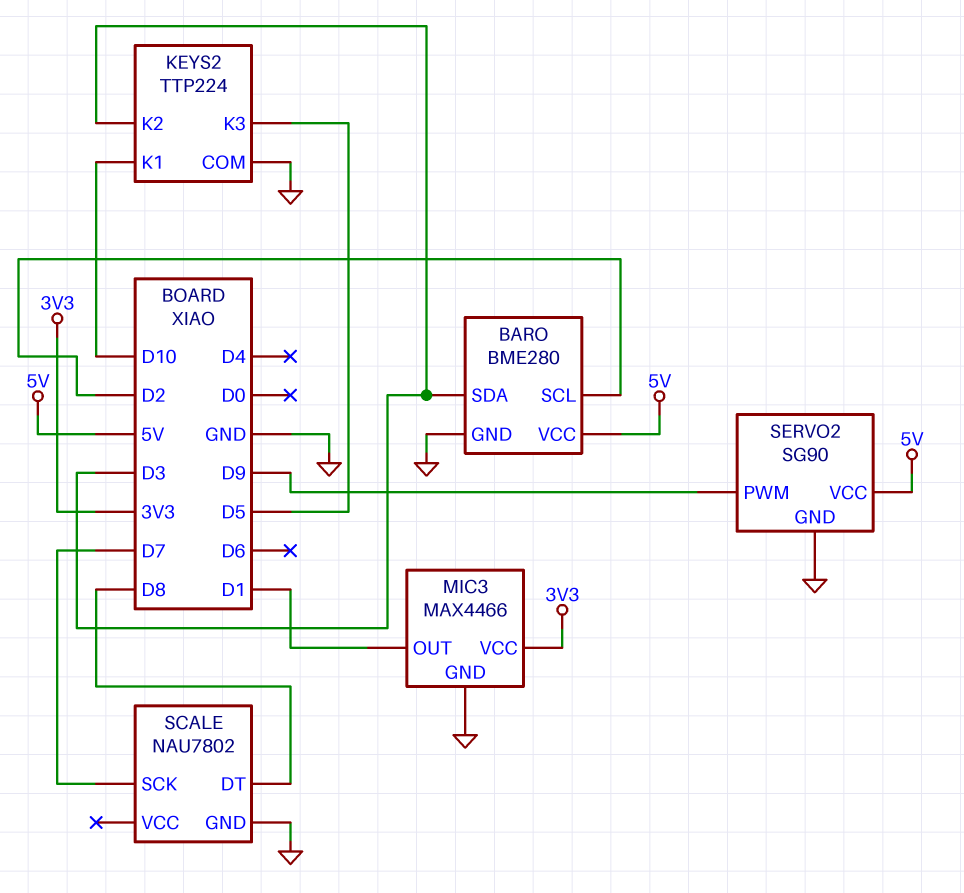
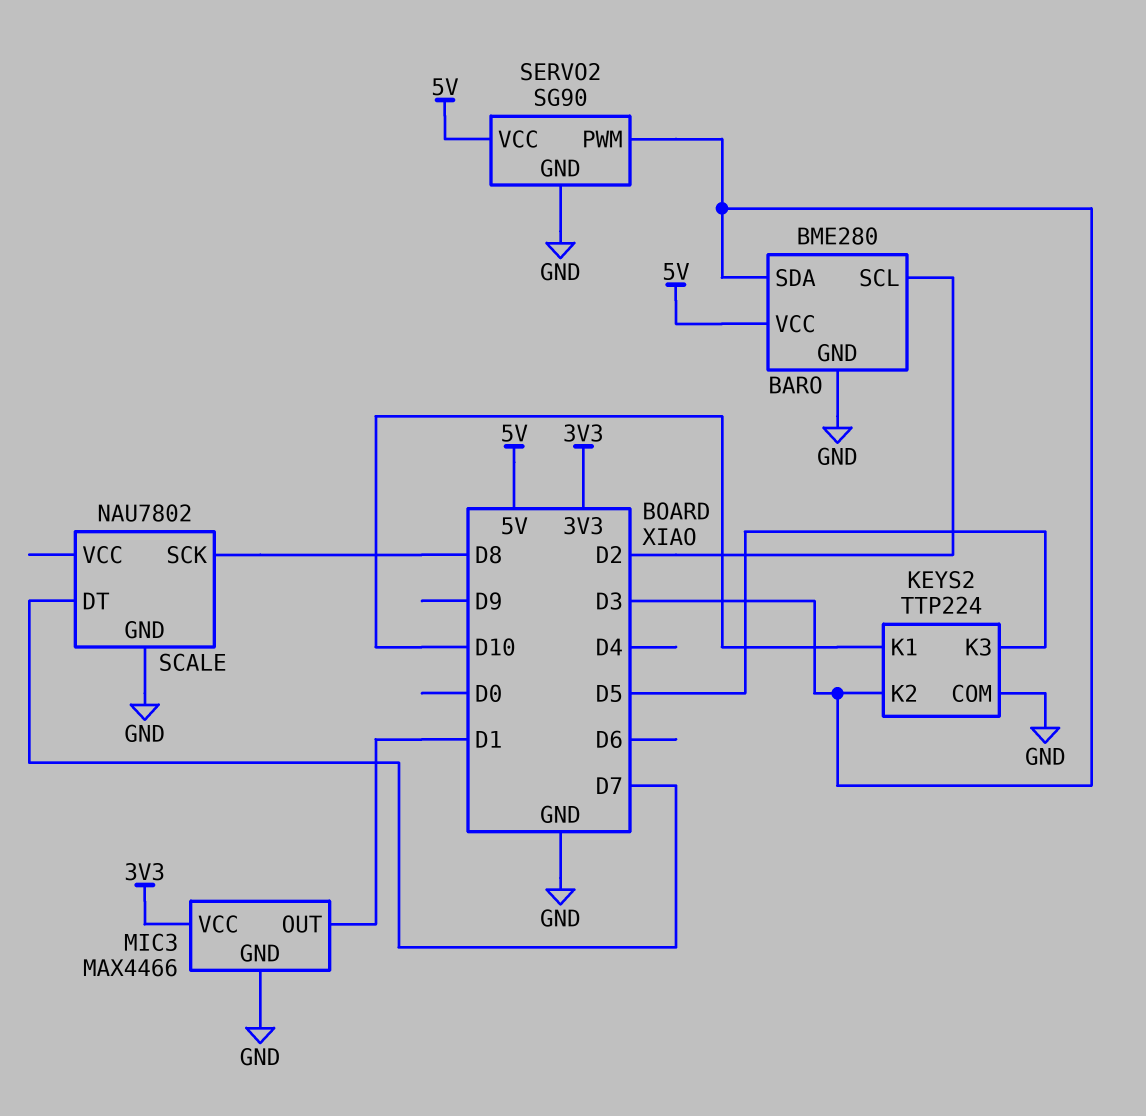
SCALE pin DT: D8 -> D7
SCALE pin SCK: D7 -> D8
SERVO2 pin PWM: D9 -> D3

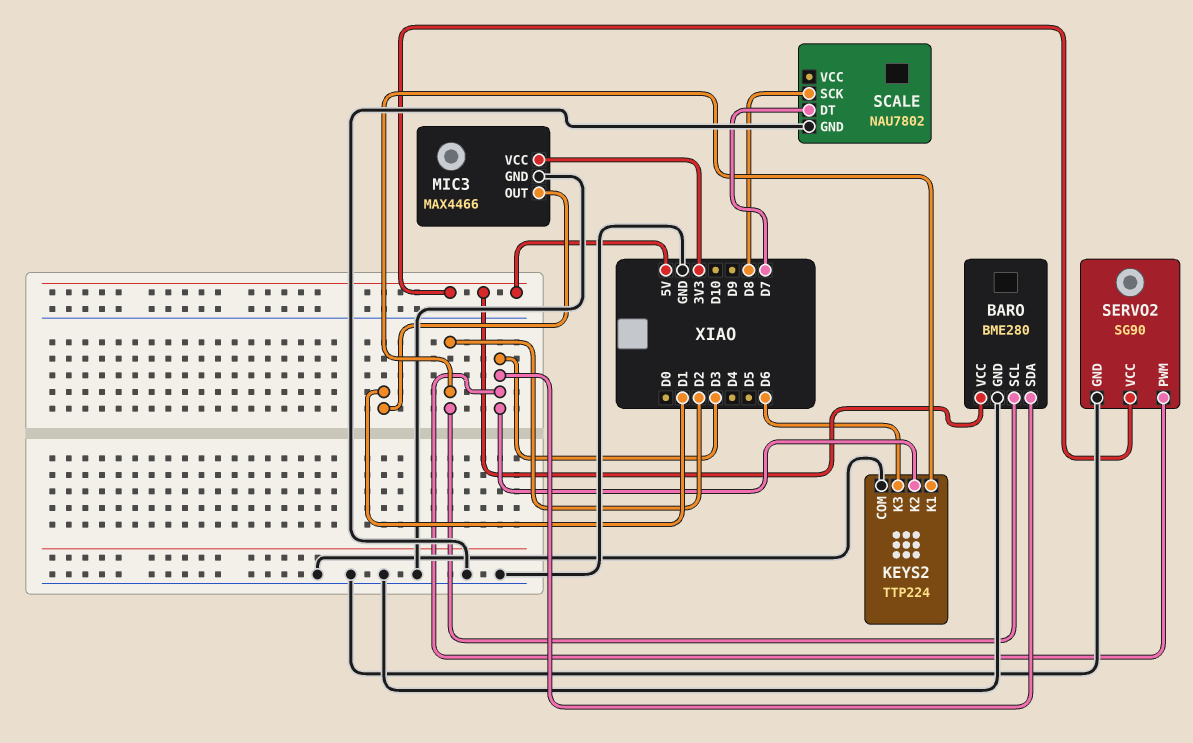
KEYS2 pin K1: D10 -> D2
KEYS2 pin K3: D5 -> D6

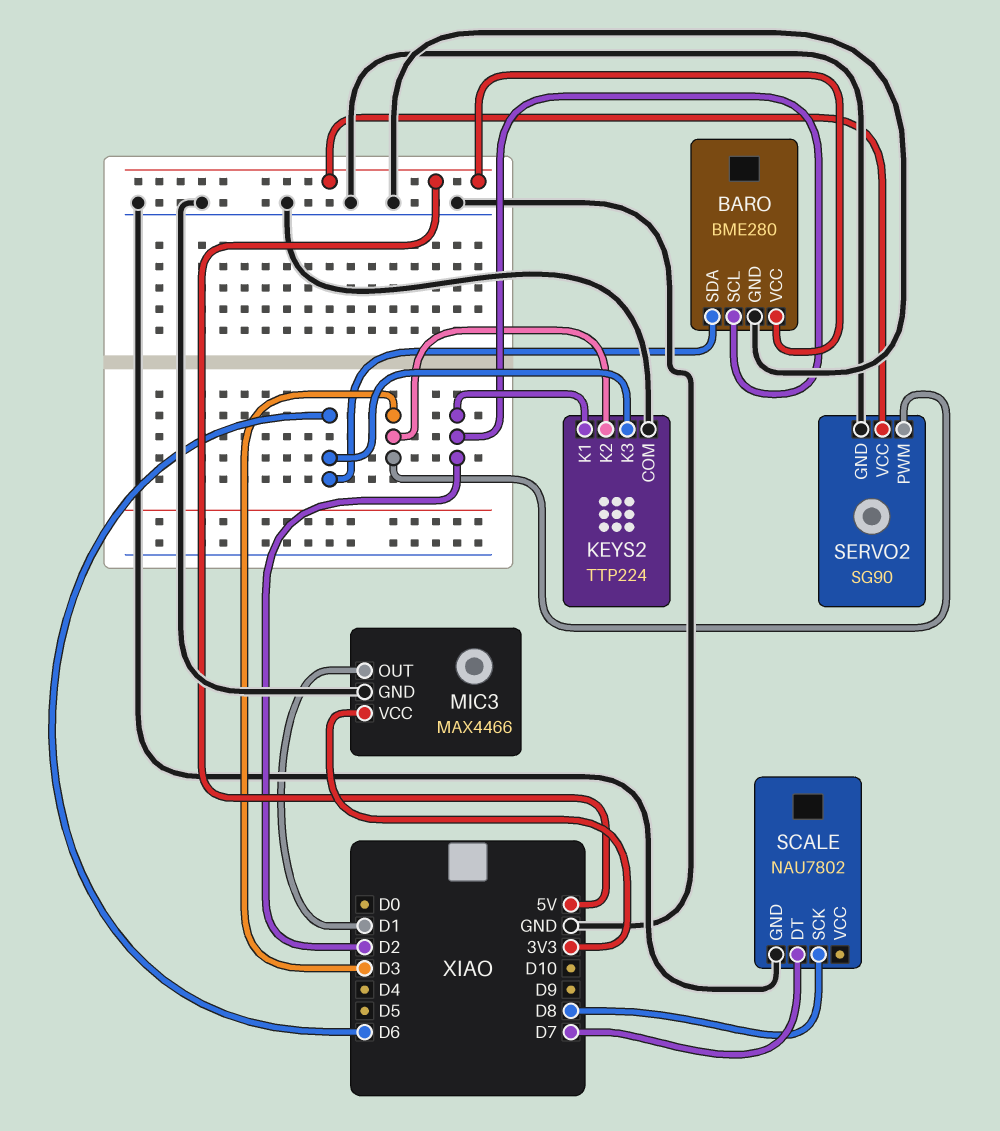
BARO pin SDA: D3 -> D6

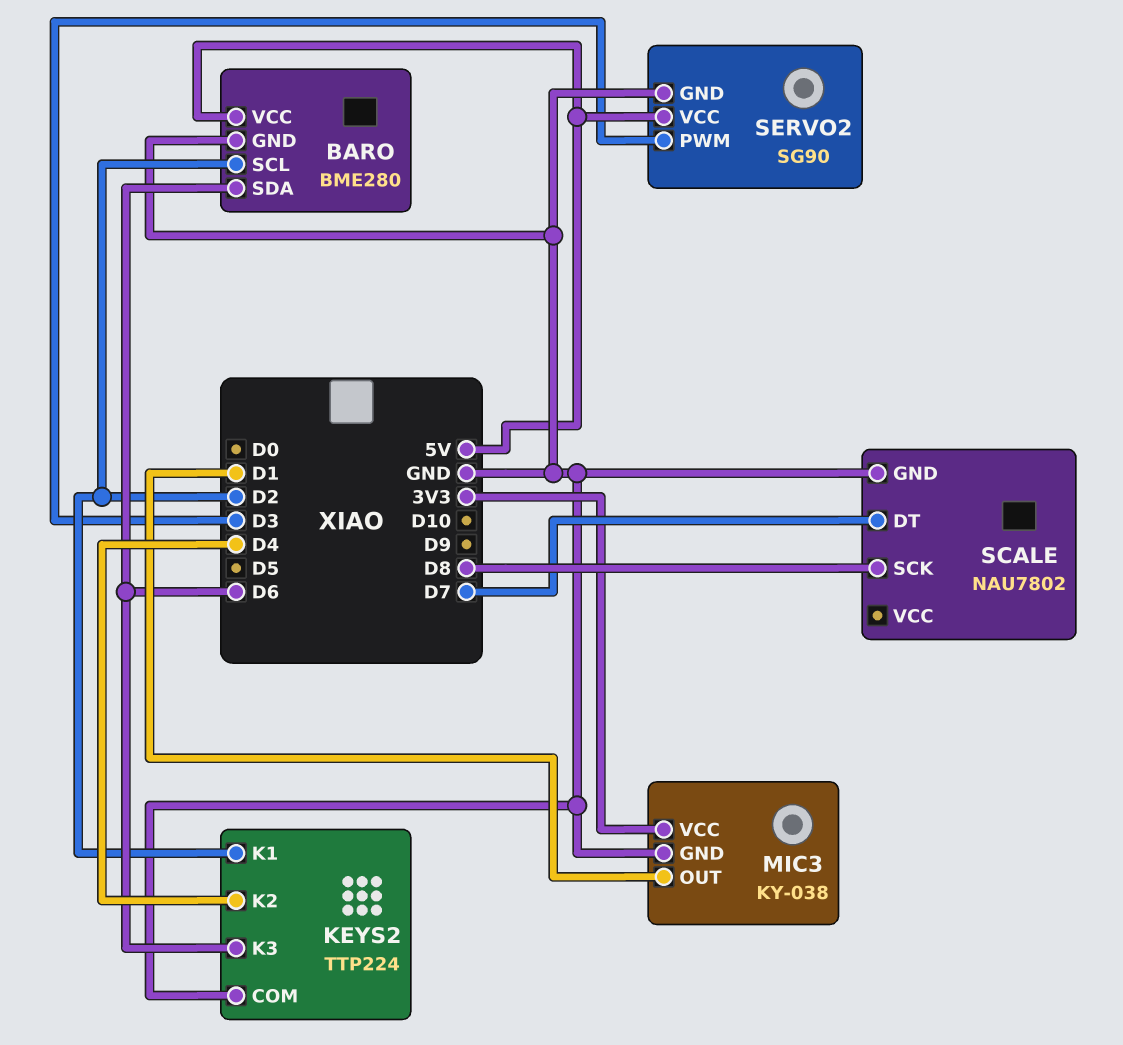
KEYS2 pin K2: D3 -> D4
MIC3: MAX4466 -> KY-038

